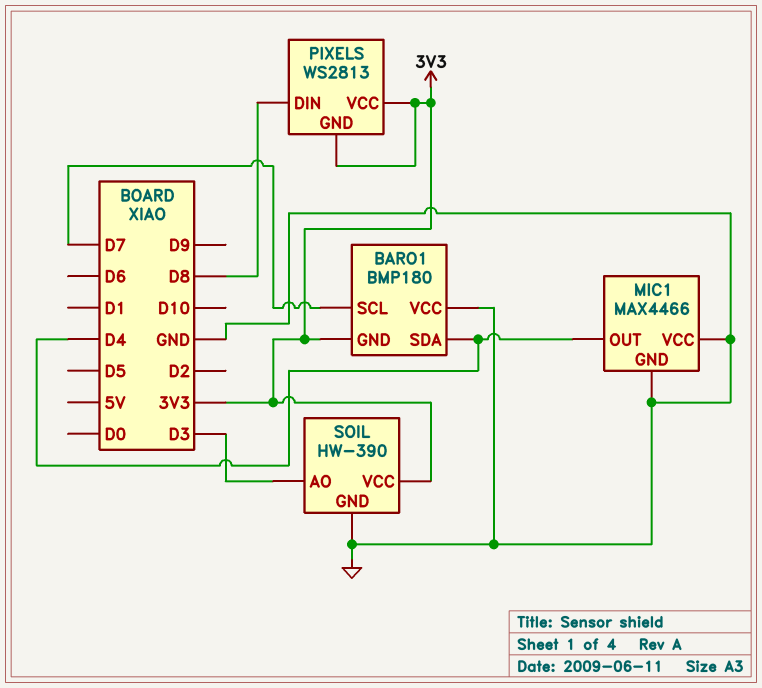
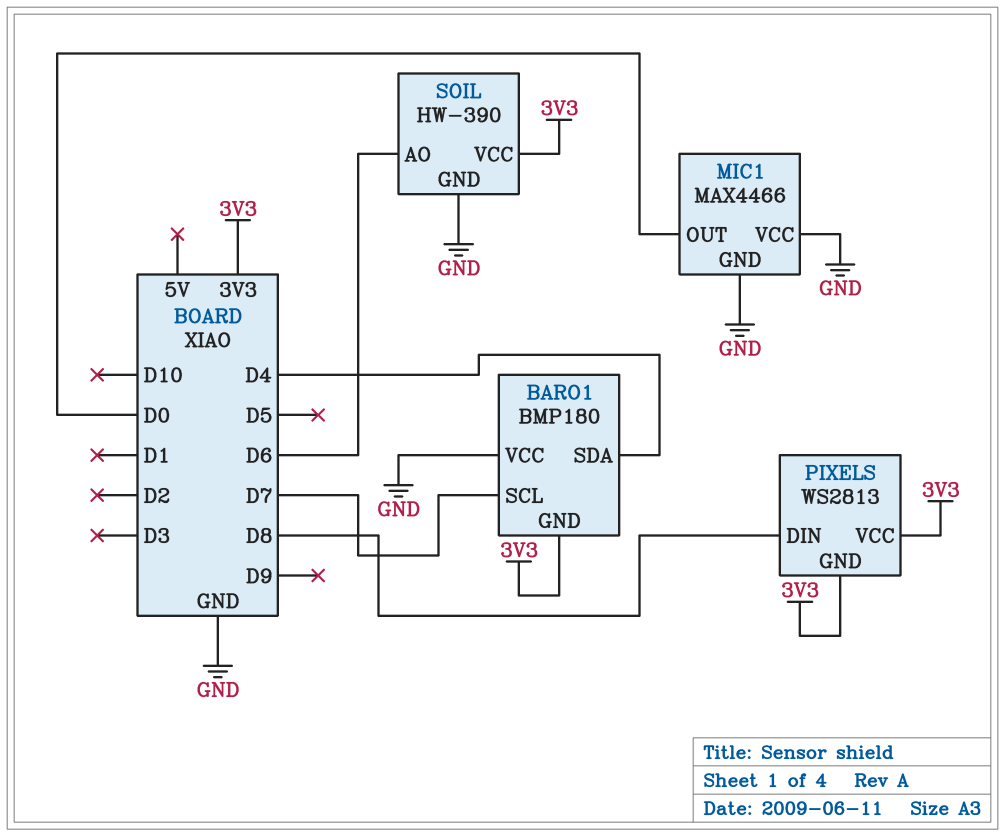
MIC1 pin OUT: D4 -> D0
SOIL pin AO: D3 -> D6

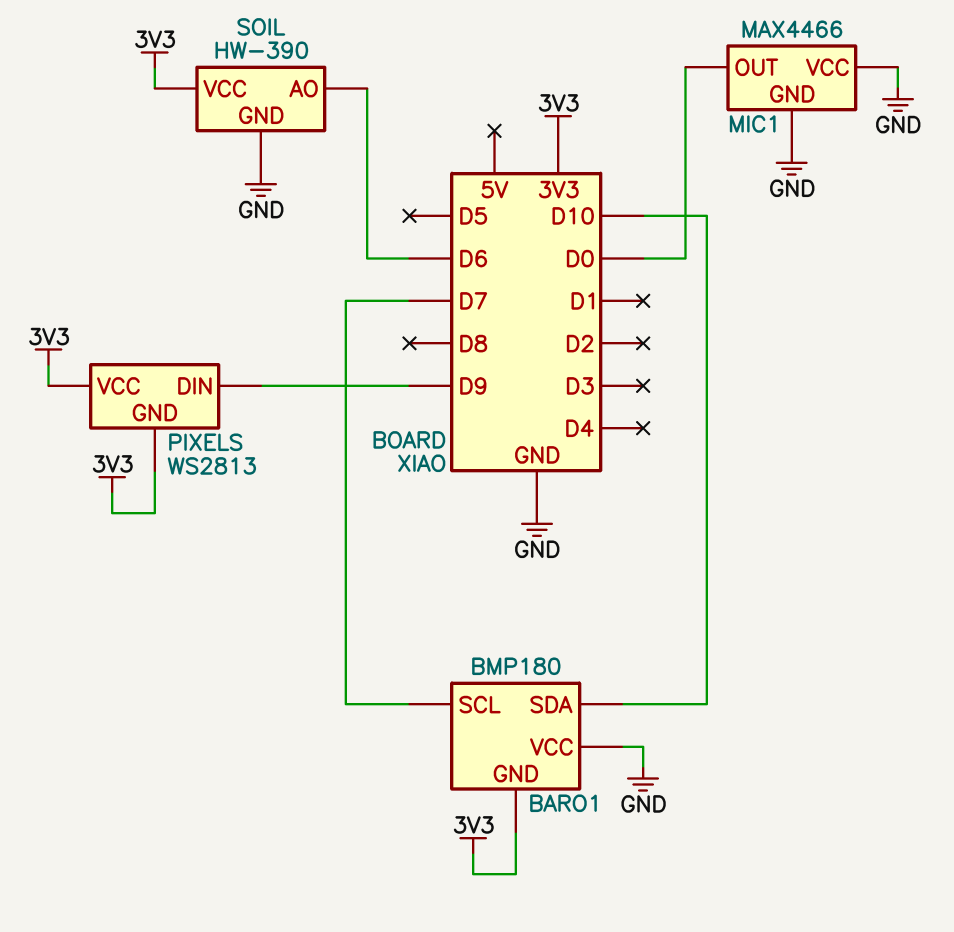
BARO1 pin SDA: D4 -> D10
PIXELS pin DIN: D8 -> D9

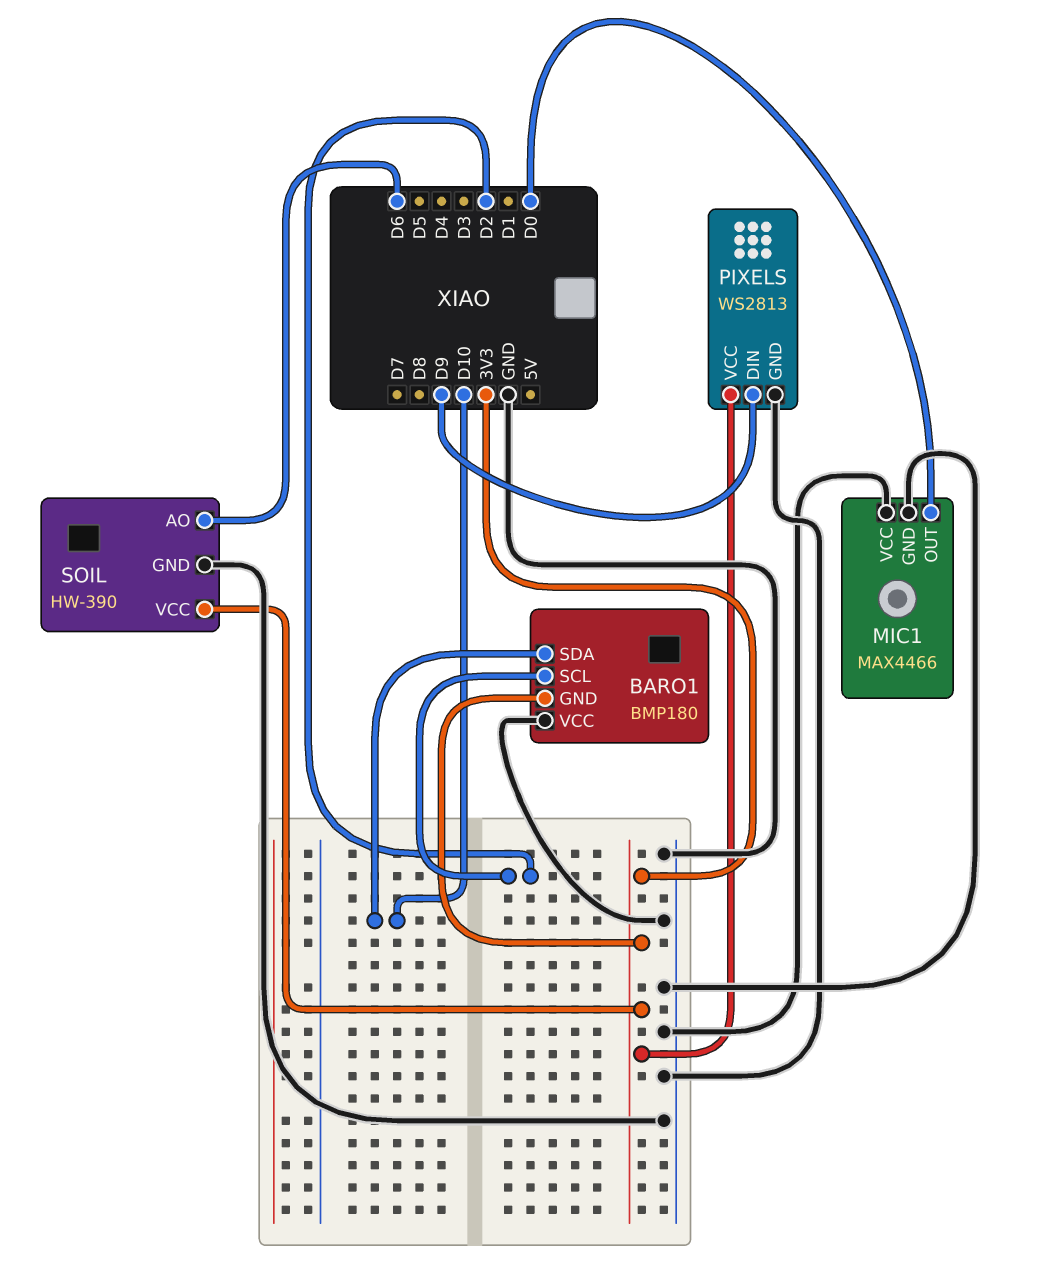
BARO1 pin SCL: D7 -> D2
PIXELS pin GND: 3V3 -> GND

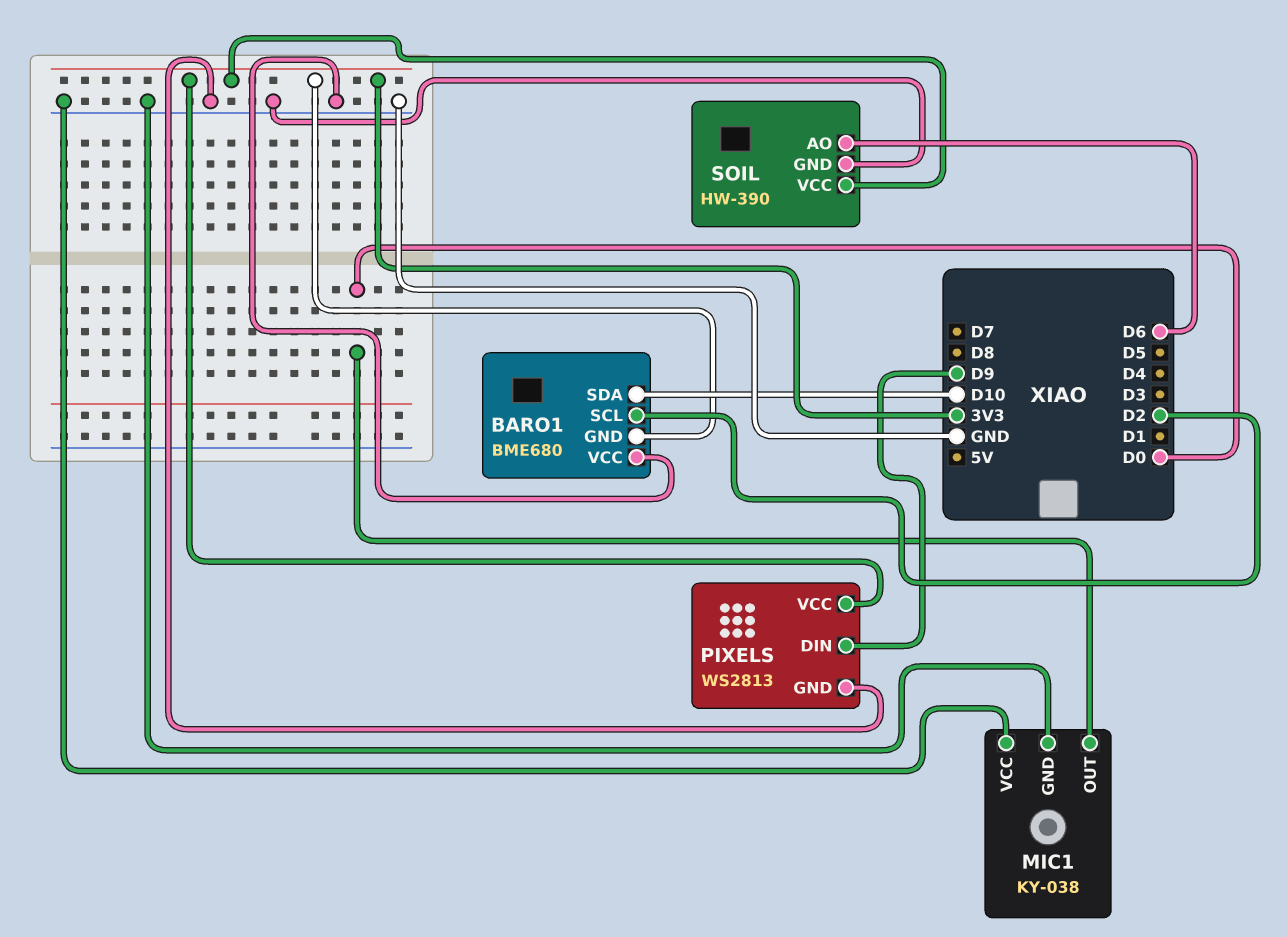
BARO1: BMP180 -> BME680
MIC1: MAX4466 -> KY-038

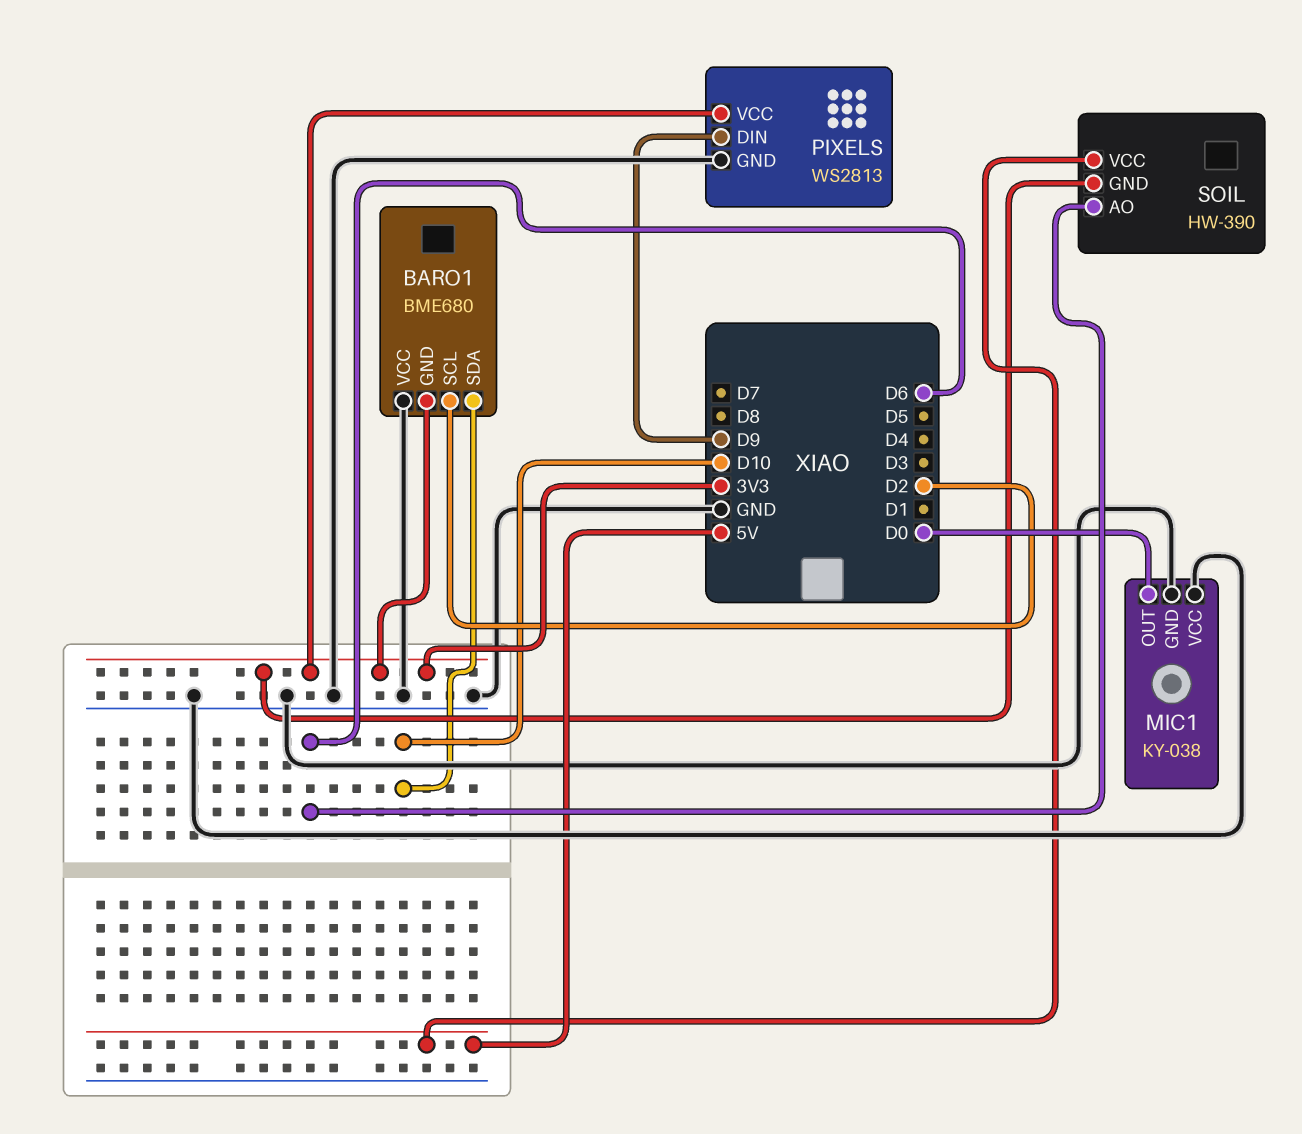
SOIL pin GND: GND -> 3V3
SOIL pin VCC: 3V3 -> 5V

